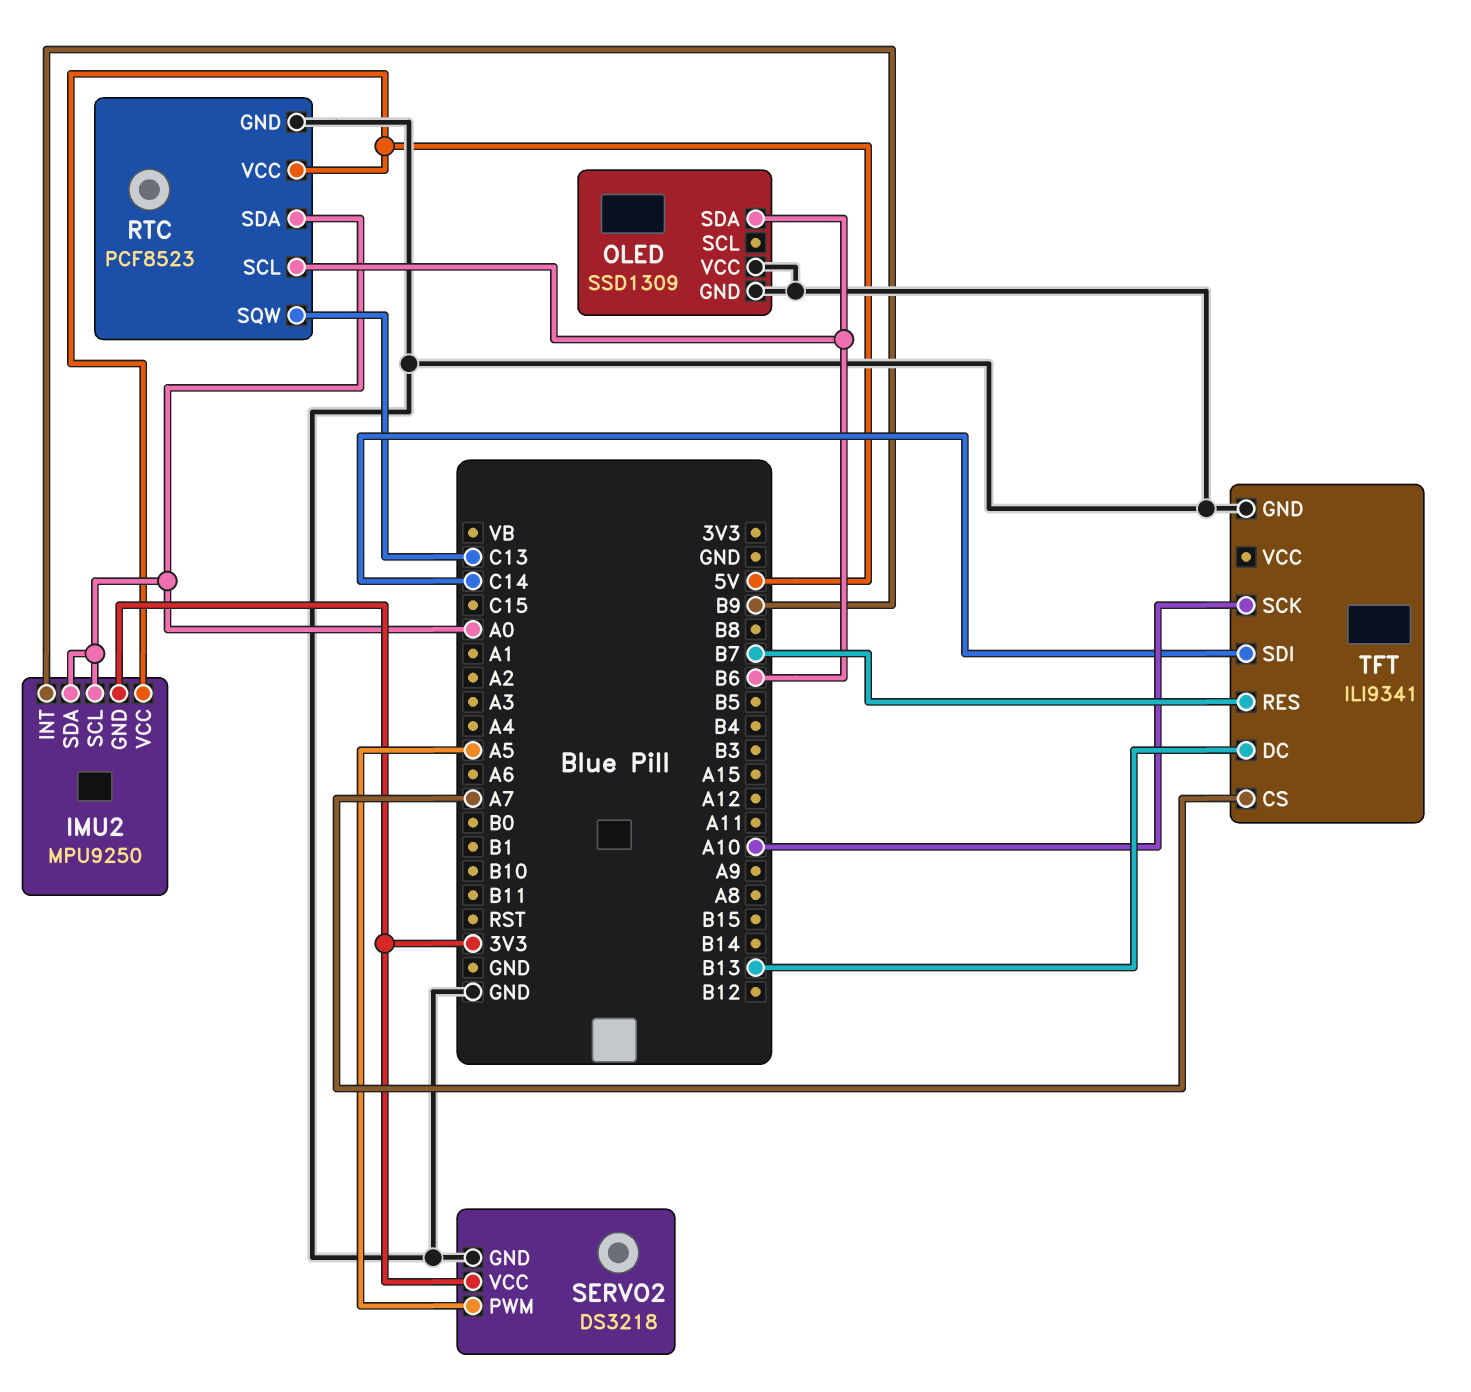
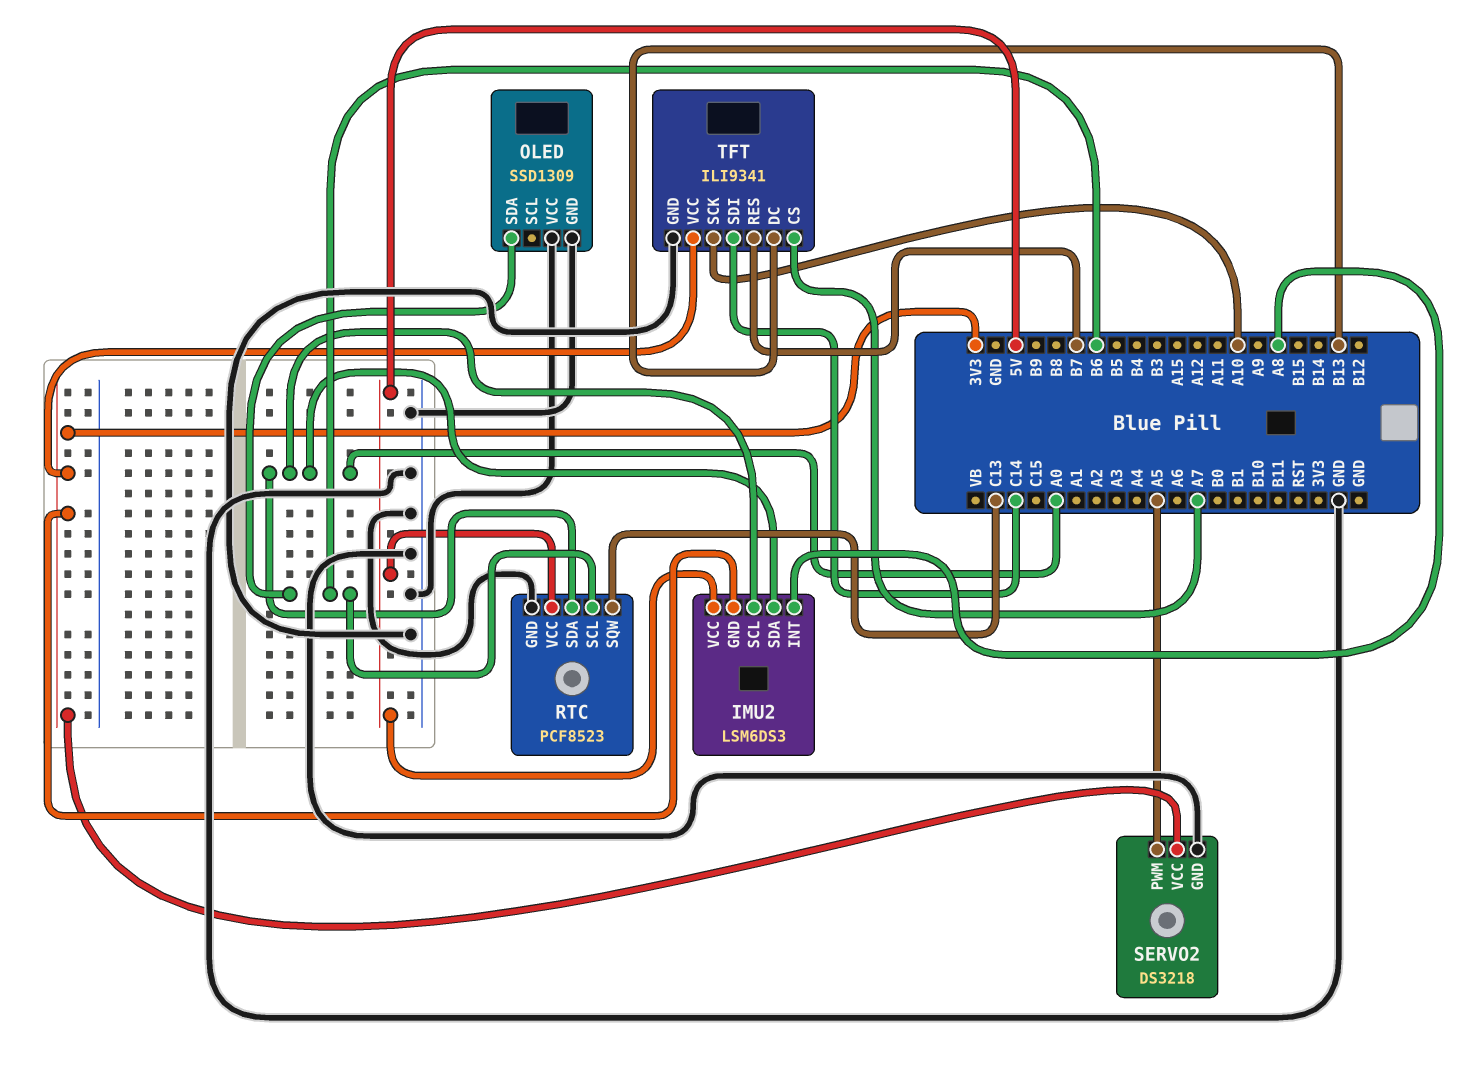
IMU2: MPU9250 -> LSM6DS3
IMU2 pin INT: B9 -> A8
TFT pin VCC: none -> 3V3

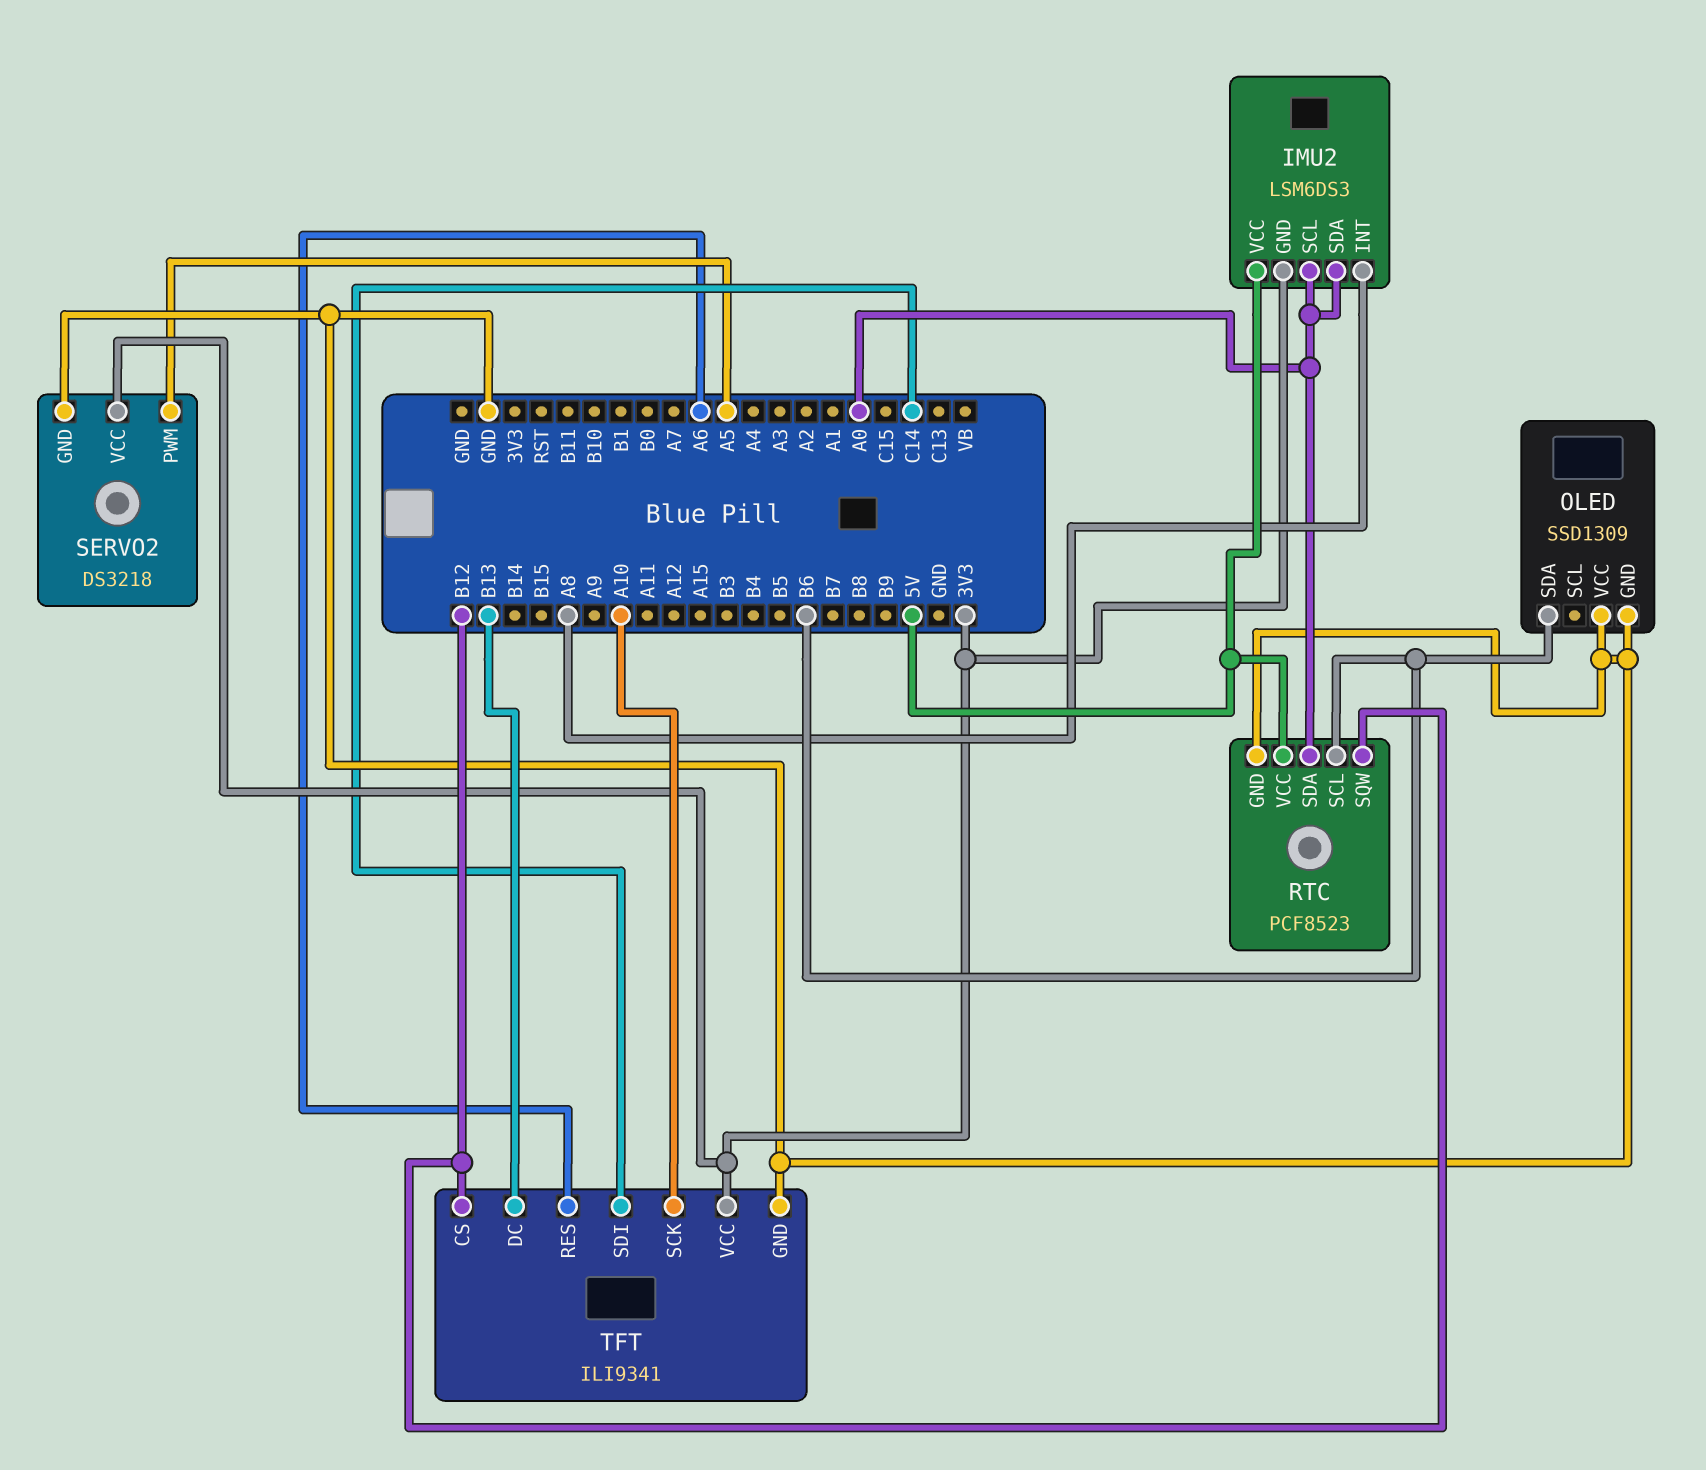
RTC pin SQW: C13 -> B12
TFT pin CS: A7 -> B12
TFT pin RES: B7 -> A6

